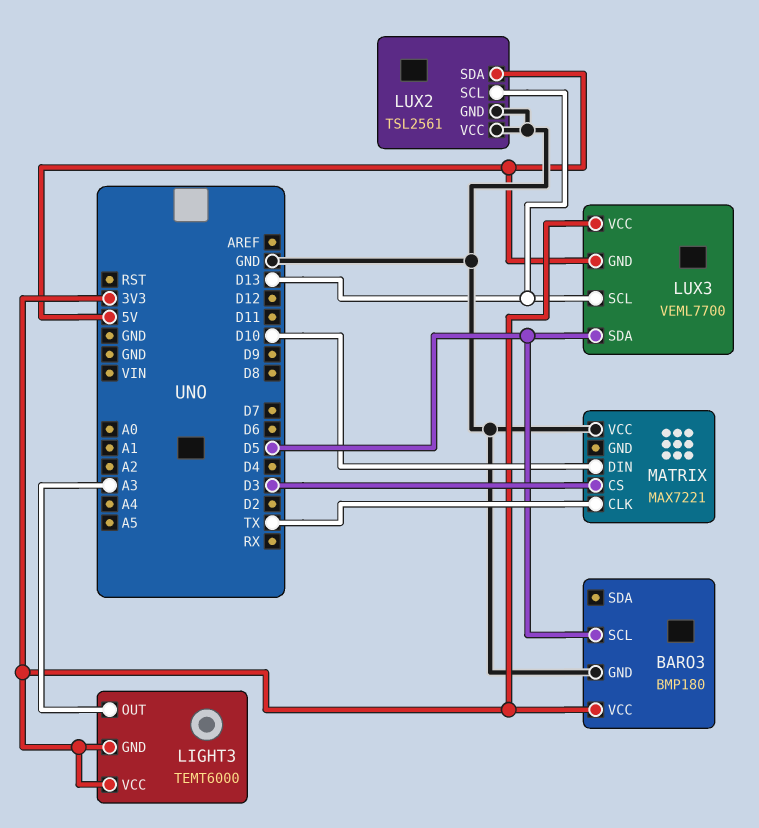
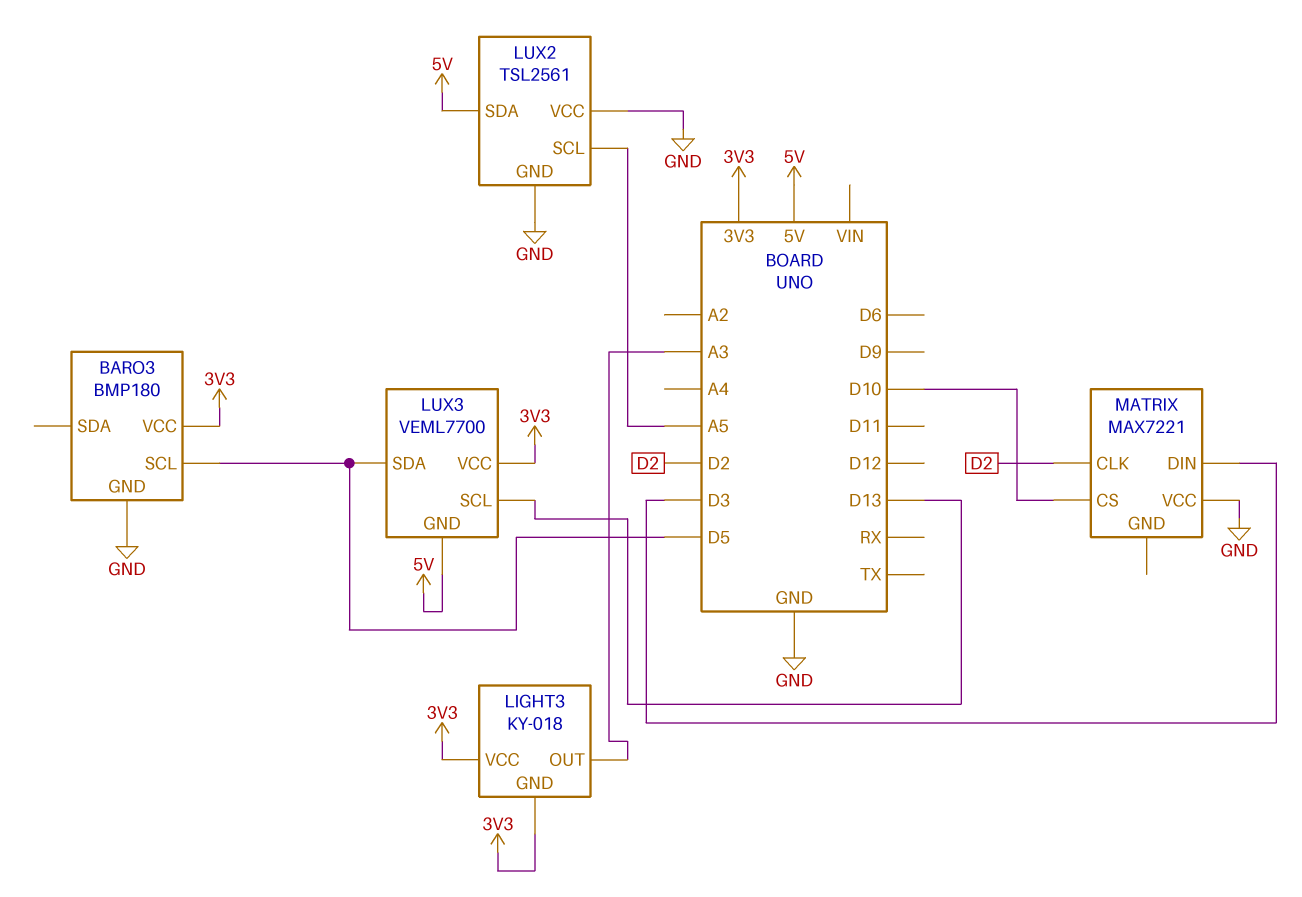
LIGHT3: TEMT6000 -> KY-018
LUX2 pin SCL: D13 -> A5
MATRIX pin CLK: TX -> D2
MATRIX pin CS: D3 -> D10
MATRIX pin DIN: D10 -> D3

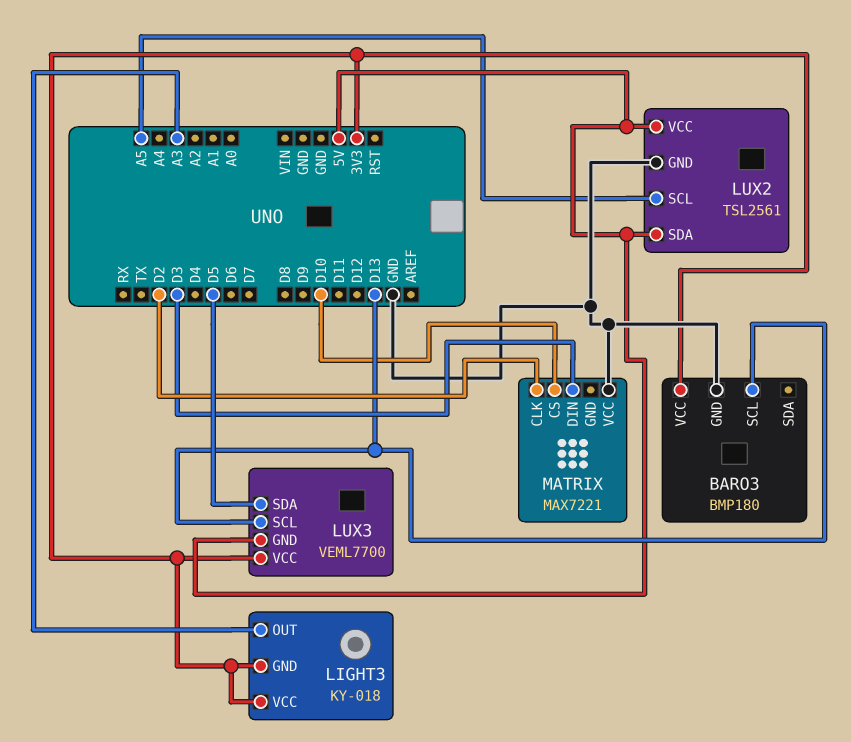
BARO3 pin SCL: D5 -> D13
LUX2 pin VCC: GND -> 5V

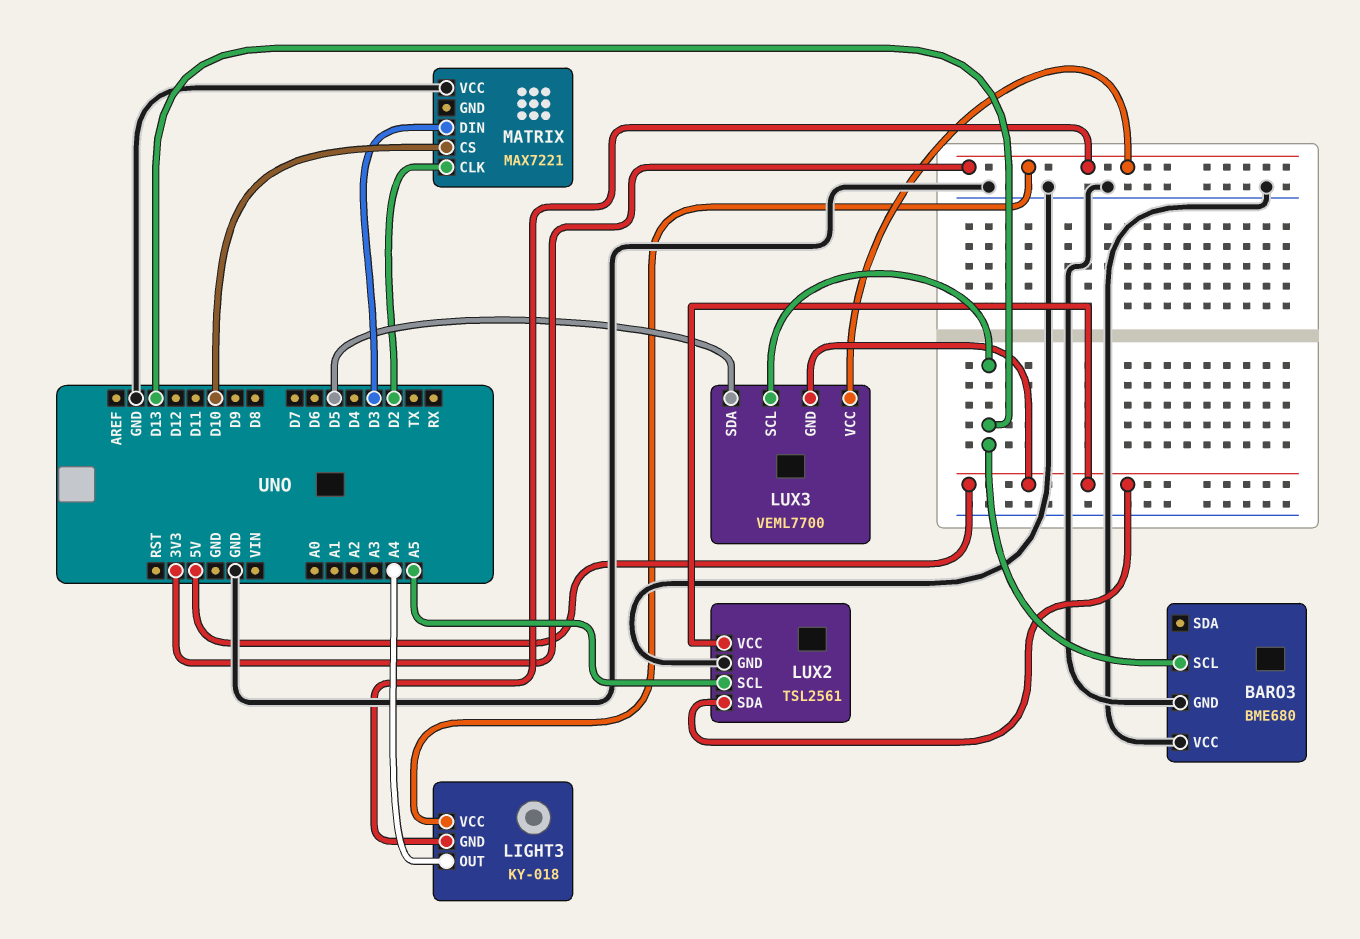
BARO3: BMP180 -> BME680
BARO3 pin VCC: 3V3 -> GND
LIGHT3 pin OUT: A3 -> A4

